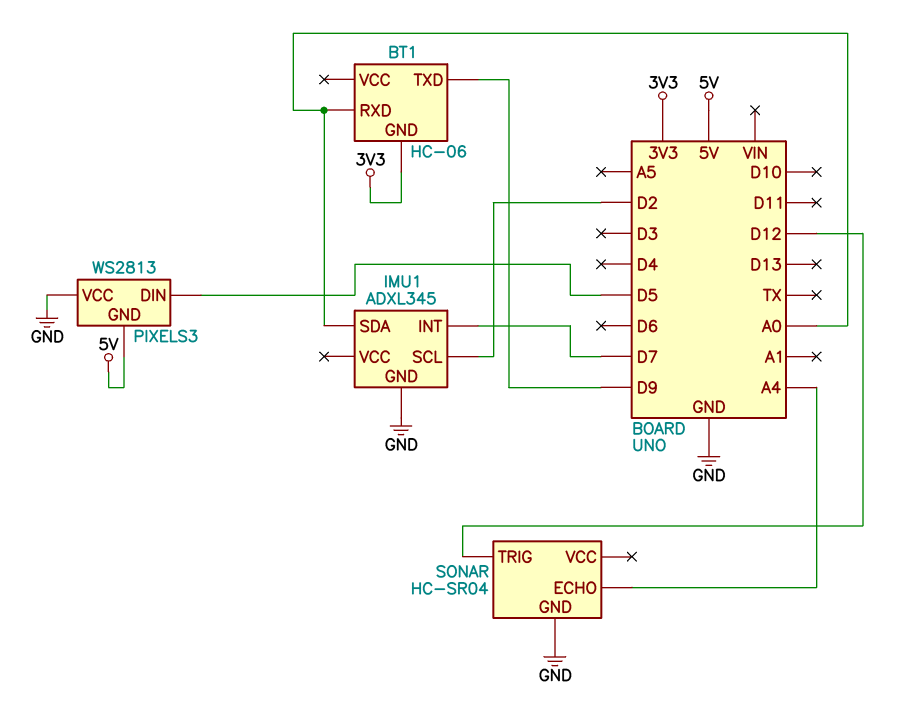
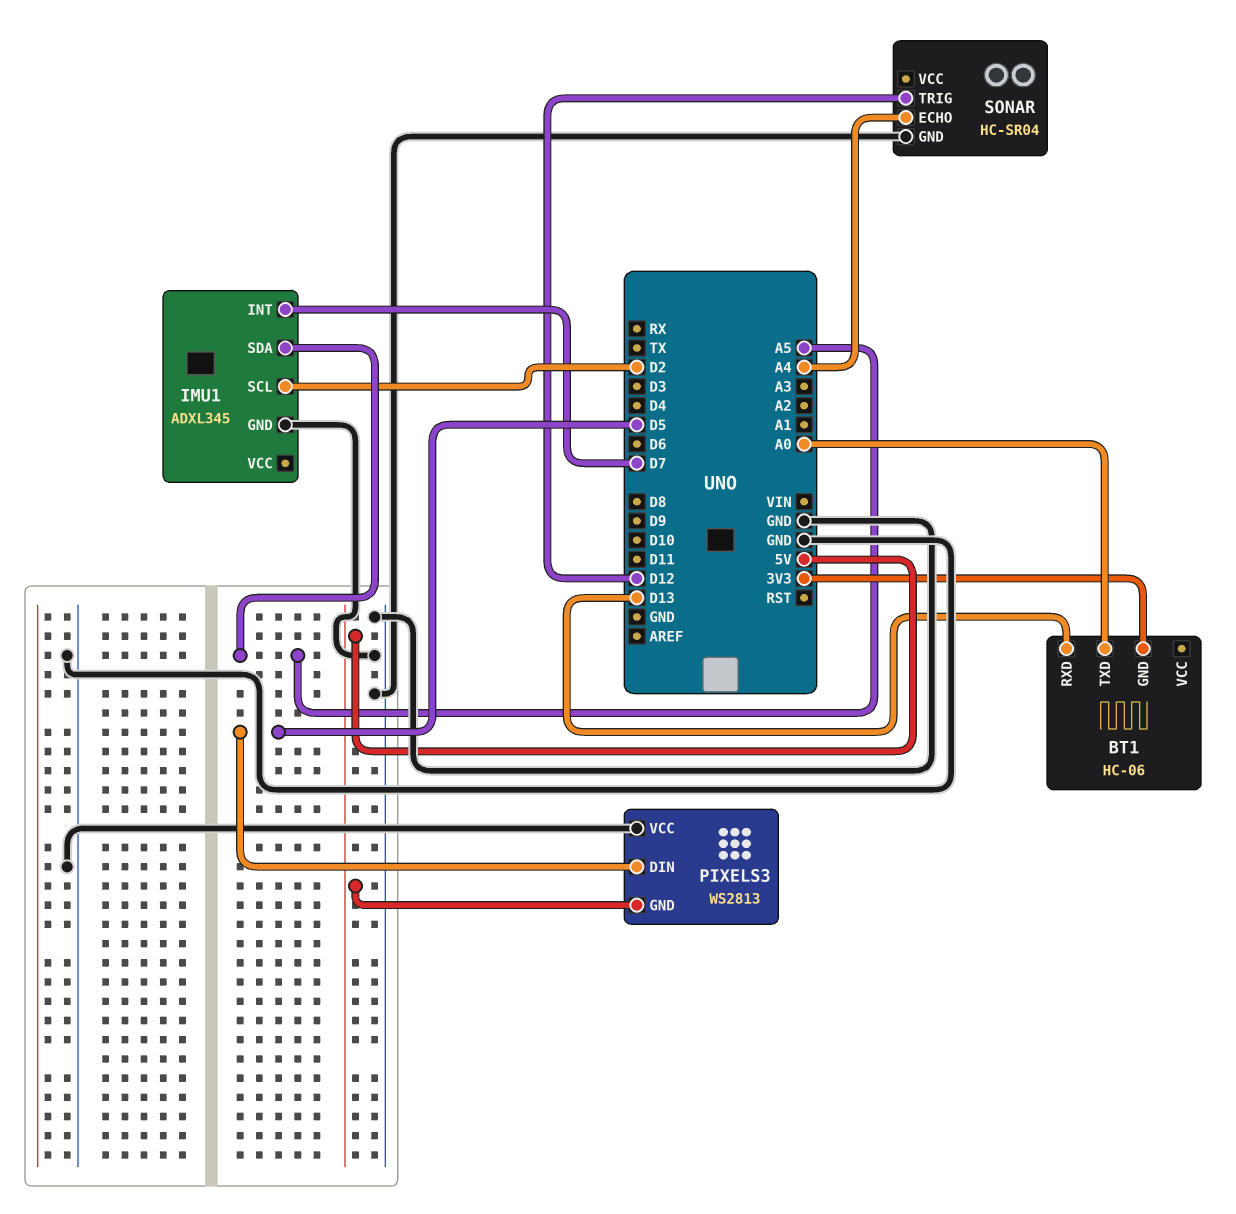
BT1 pin RXD: A0 -> D13
BT1 pin TXD: D9 -> A0
IMU1 pin SDA: A0 -> A5

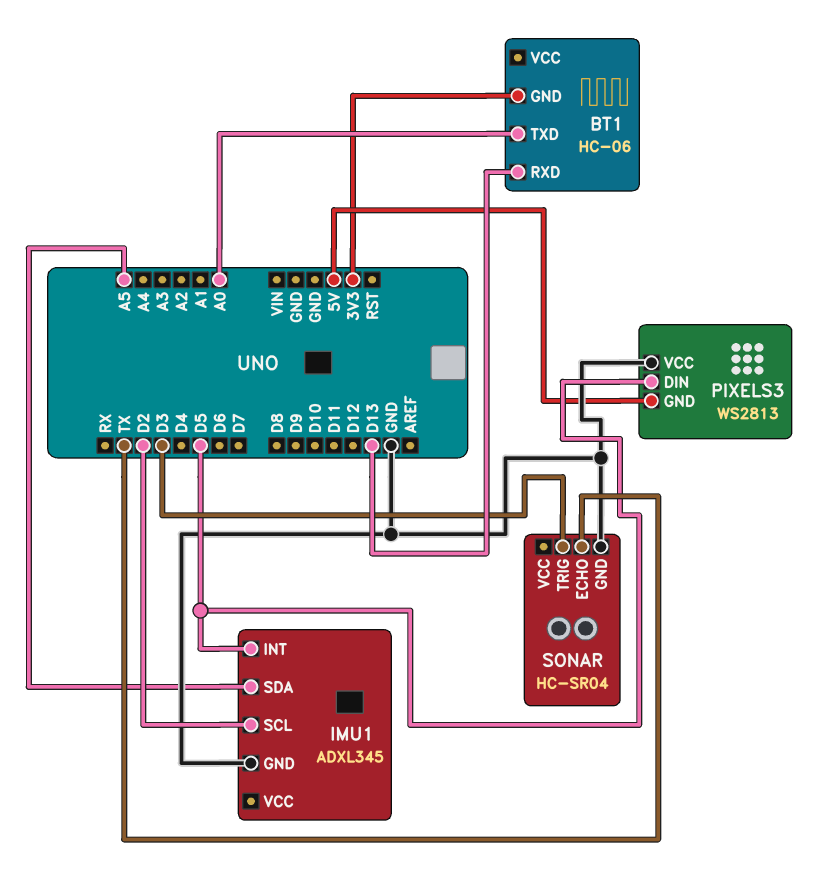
IMU1 pin INT: D7 -> D5
SONAR pin ECHO: A4 -> TX
SONAR pin TRIG: D12 -> D3

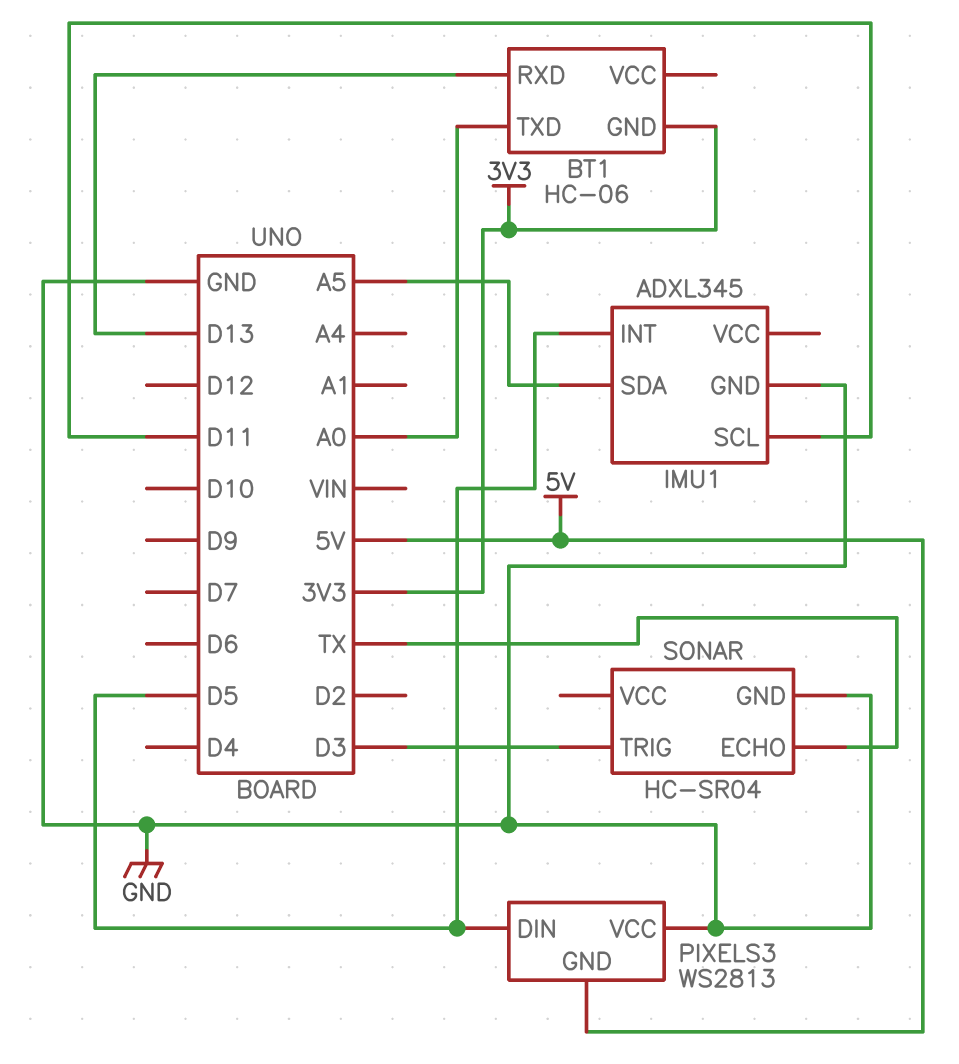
IMU1 pin SCL: D2 -> D11

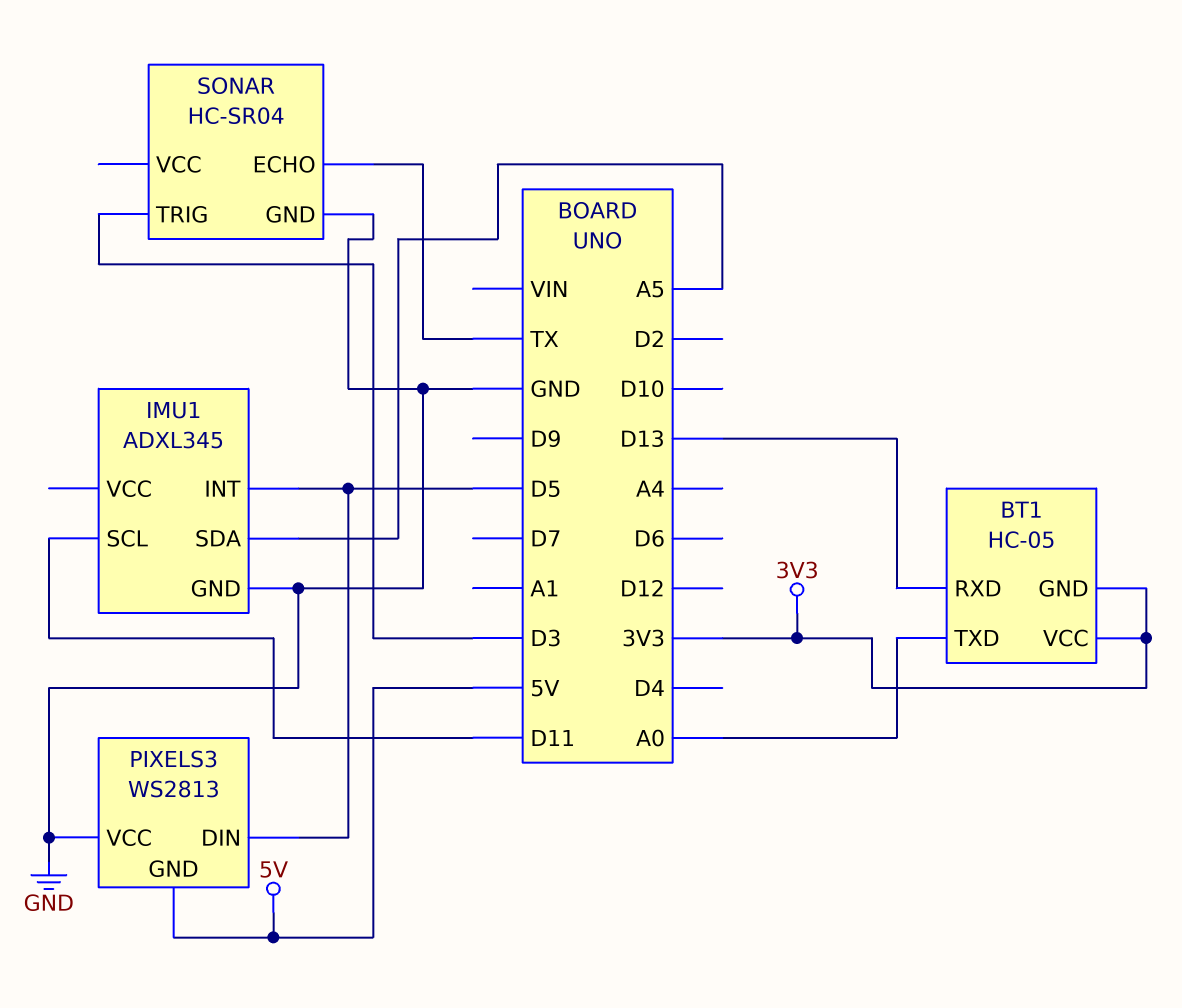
BT1: HC-06 -> HC-05
BT1 pin VCC: none -> 3V3

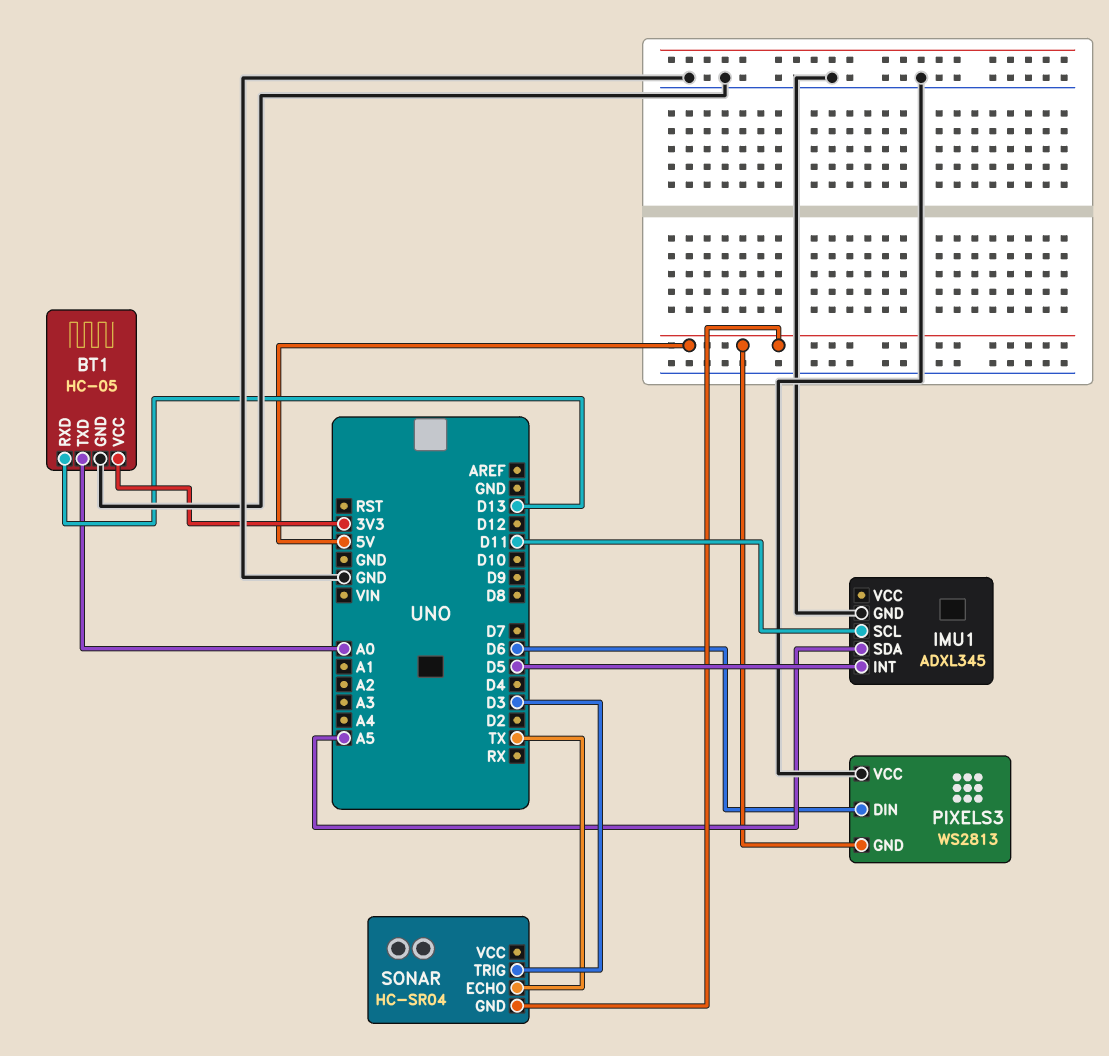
BT1 pin GND: 3V3 -> GND
PIXELS3 pin DIN: D5 -> D6
SONAR pin GND: GND -> 5V

